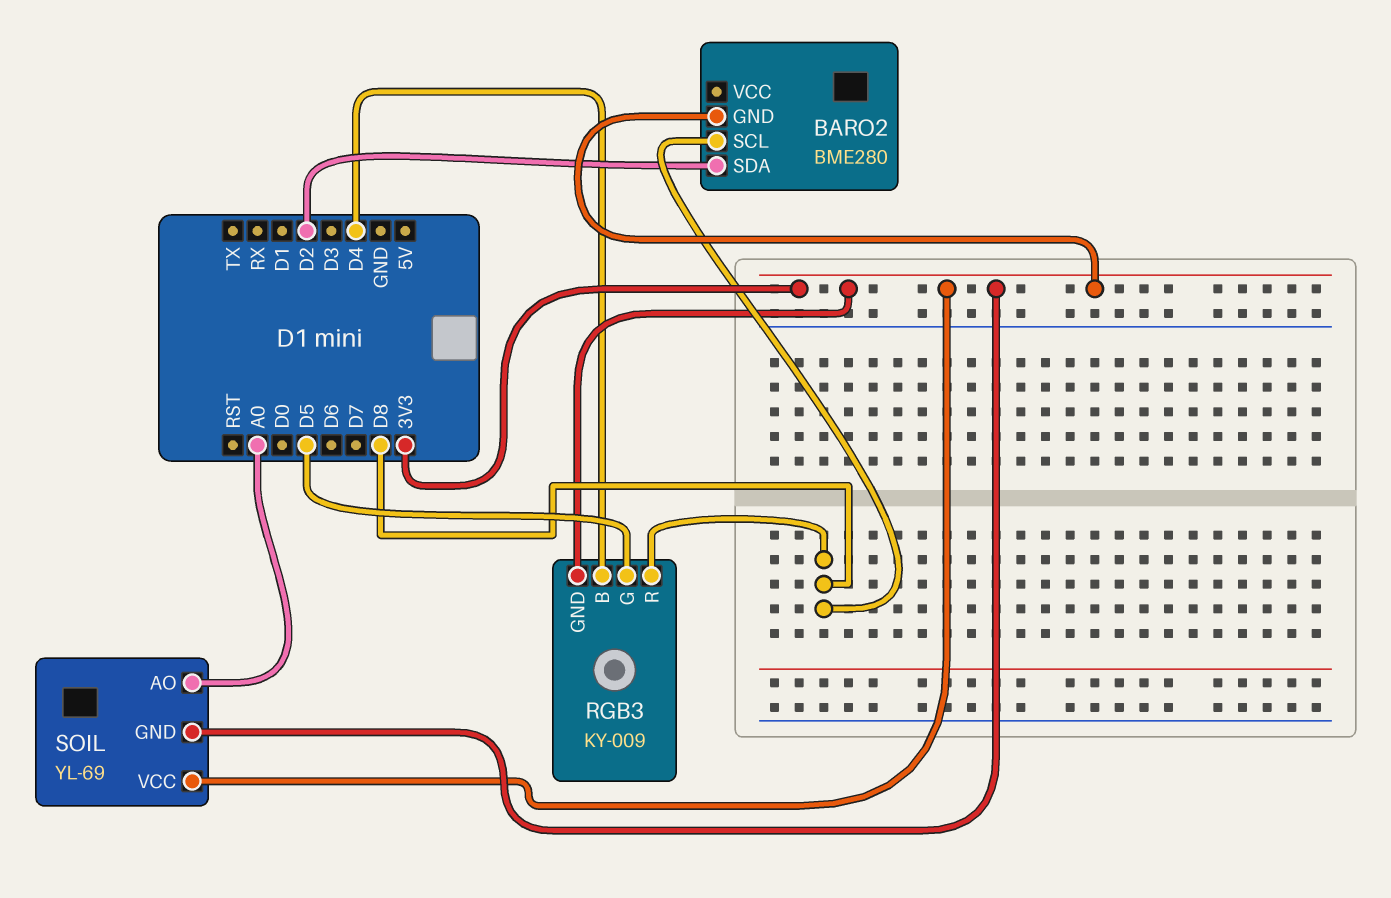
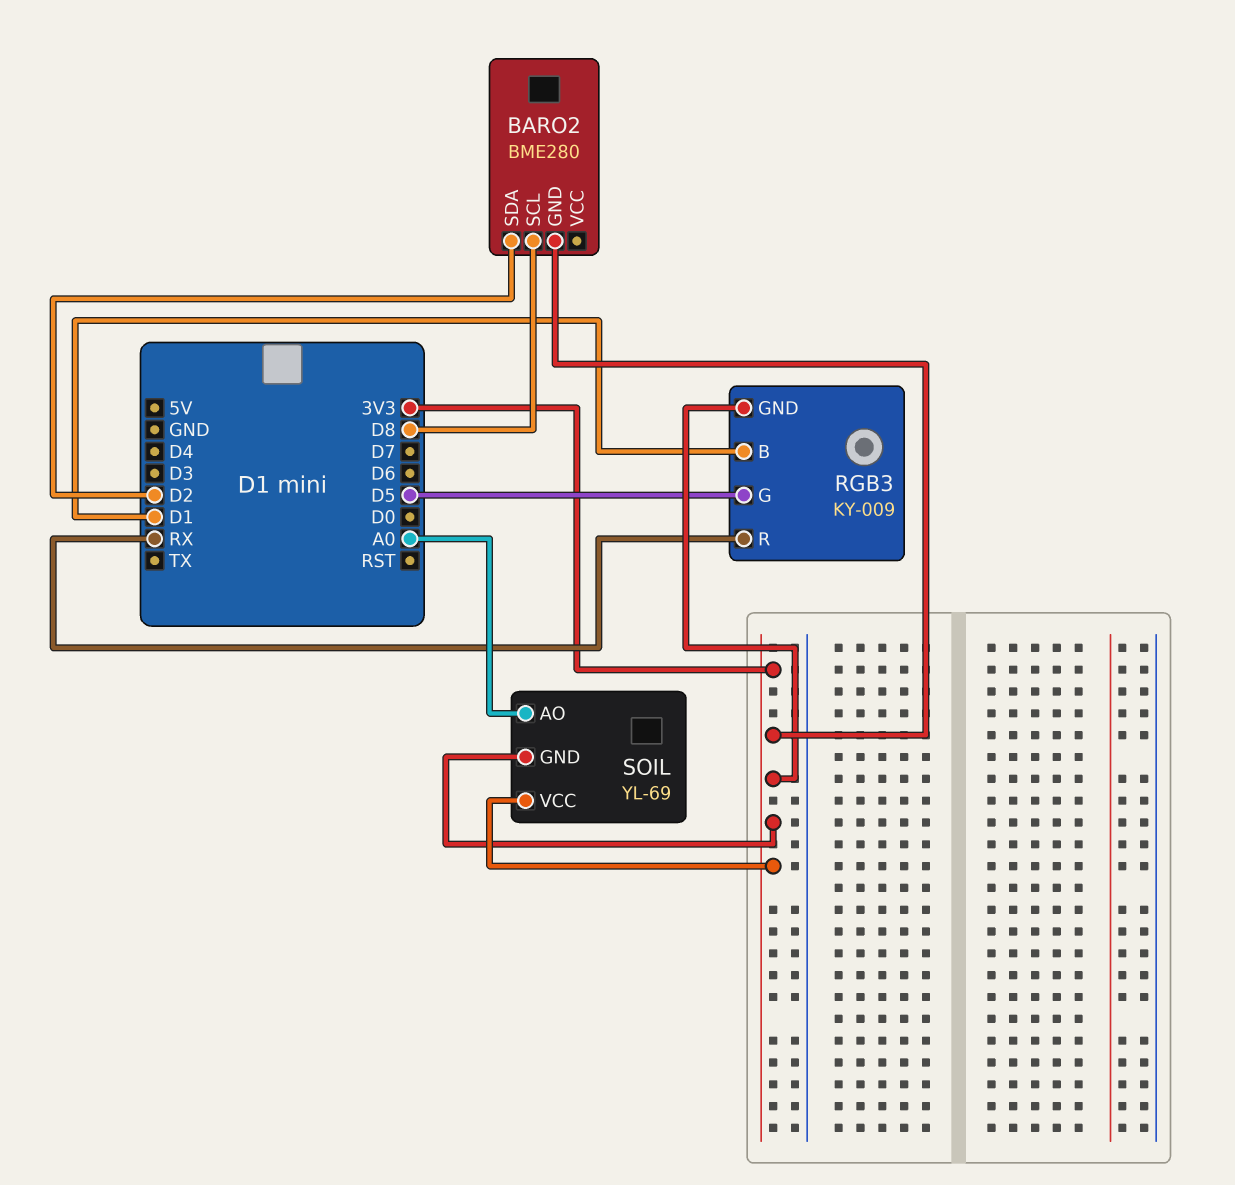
RGB3 pin B: D4 -> D1
RGB3 pin R: D8 -> RX

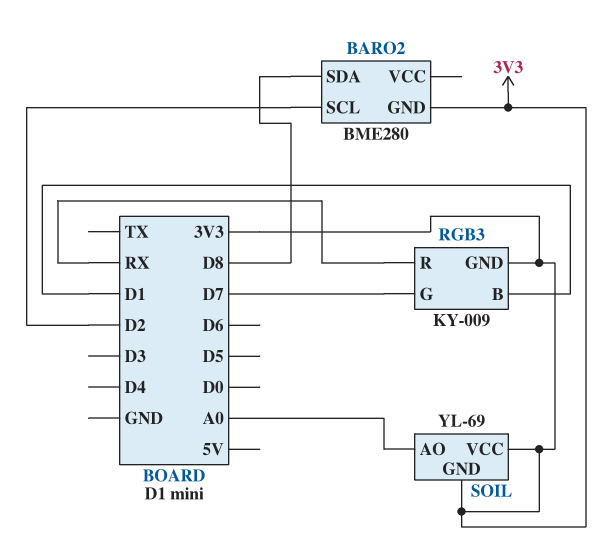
BARO2 pin SCL: D8 -> D2
BARO2 pin SDA: D2 -> D8
RGB3 pin G: D5 -> D7

